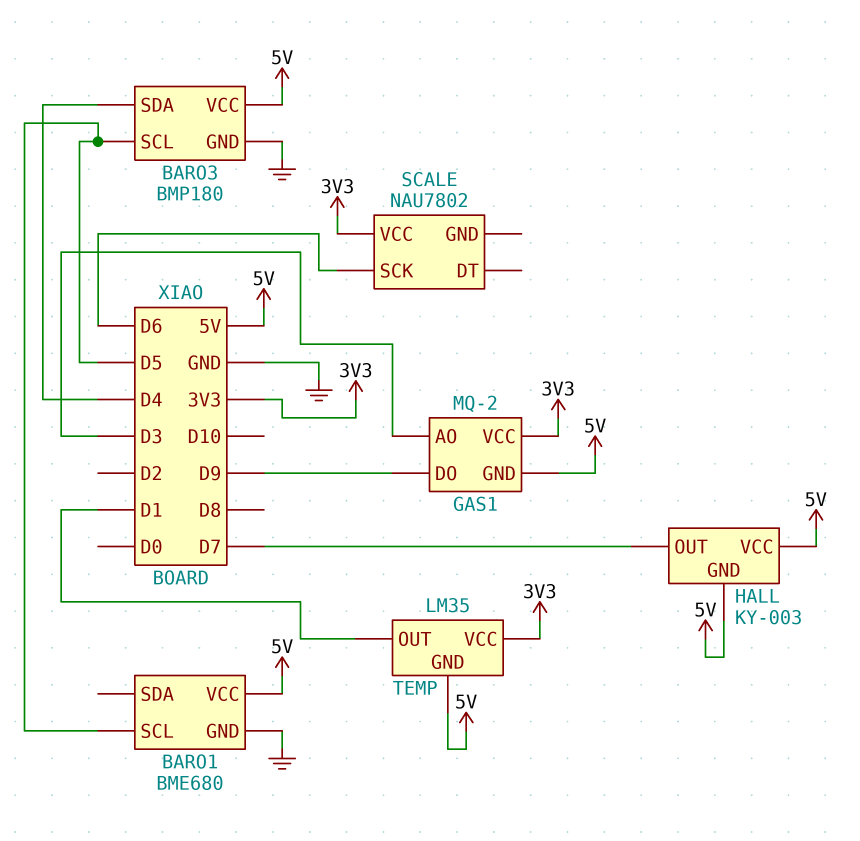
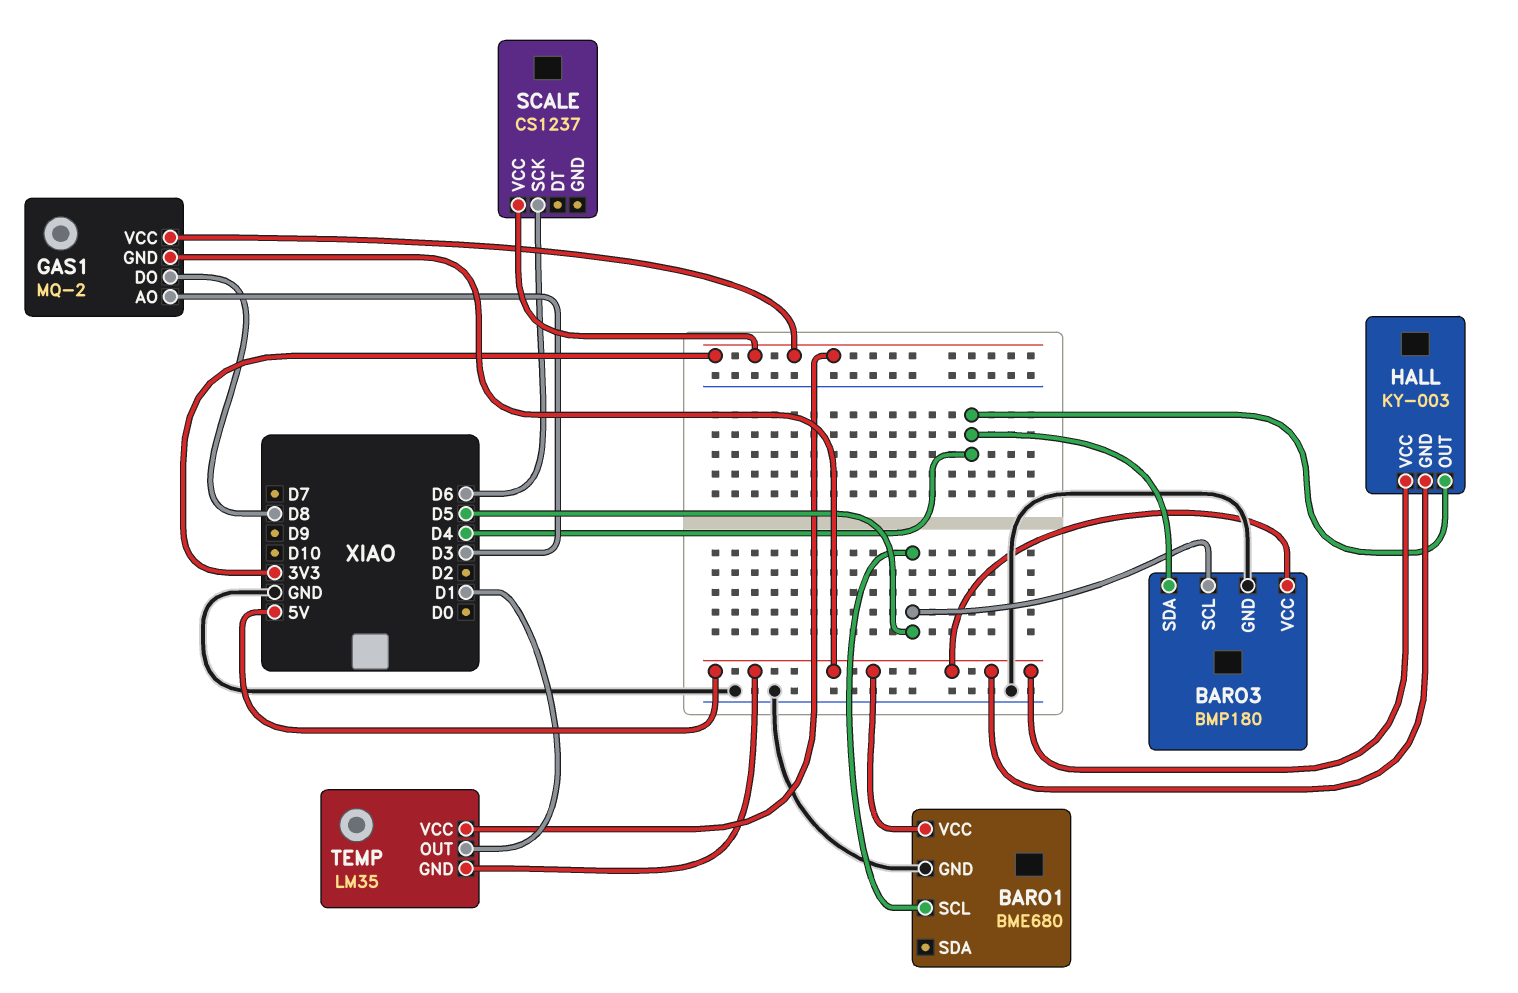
GAS1 pin DO: D9 -> D8
HALL pin OUT: D7 -> D4
SCALE: NAU7802 -> CS1237

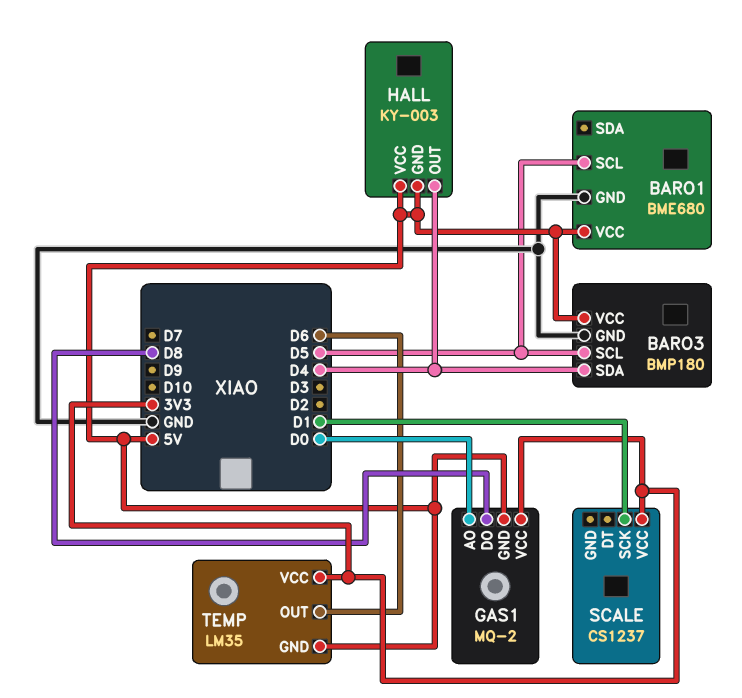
GAS1 pin AO: D3 -> D0
SCALE pin SCK: D6 -> D1
TEMP pin OUT: D1 -> D6

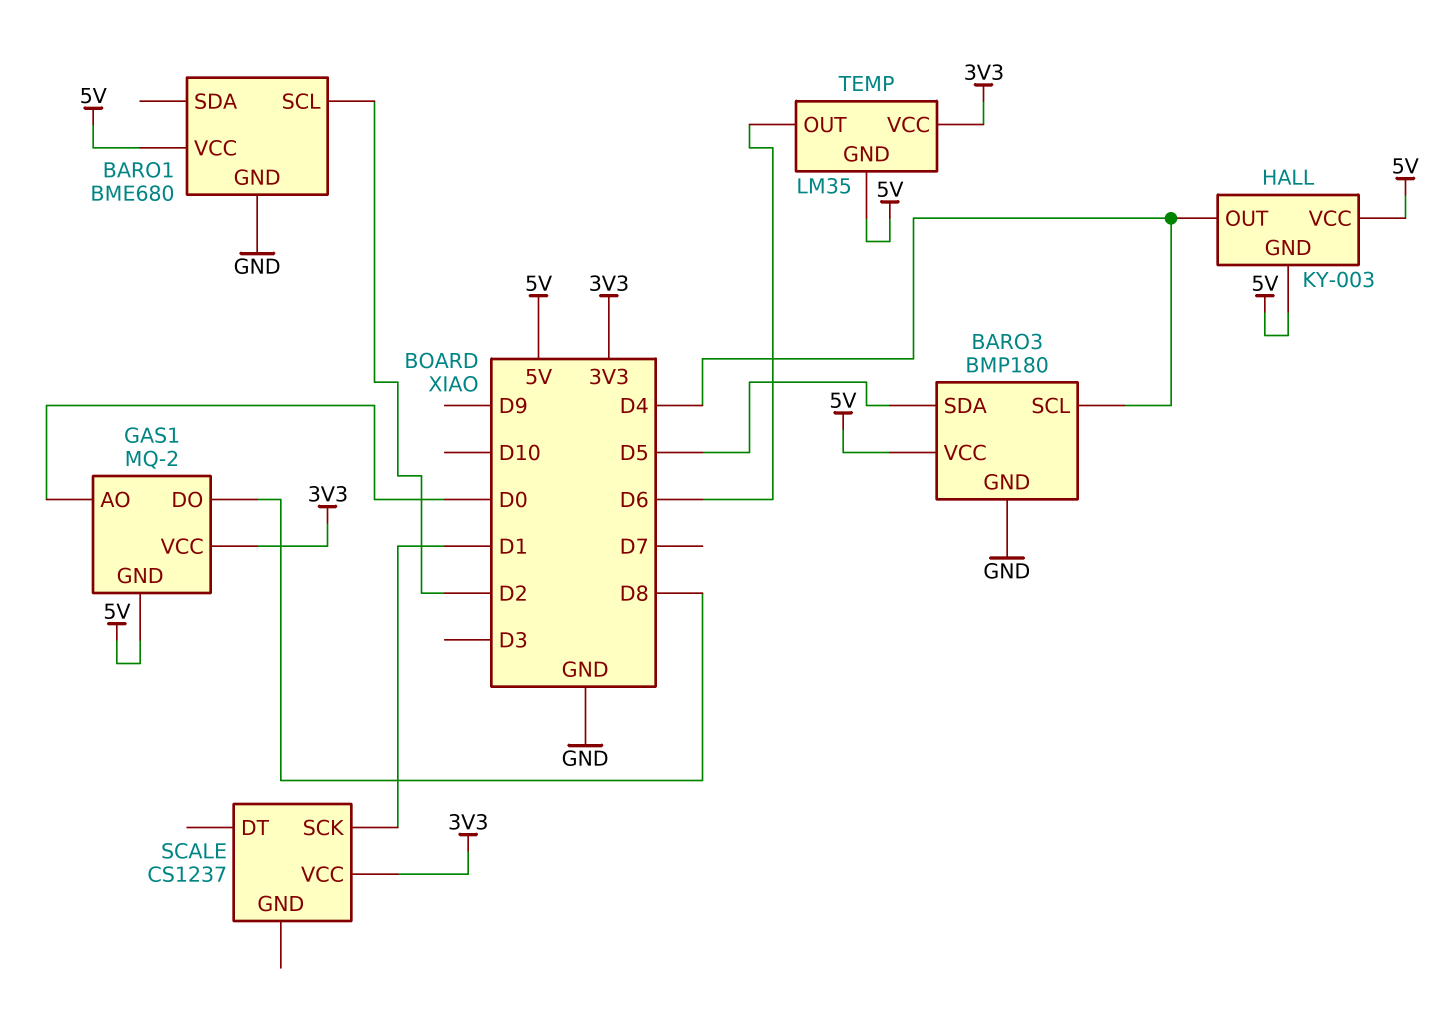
BARO1 pin SCL: D5 -> D2
BARO3 pin SCL: D5 -> D4
BARO3 pin SDA: D4 -> D5

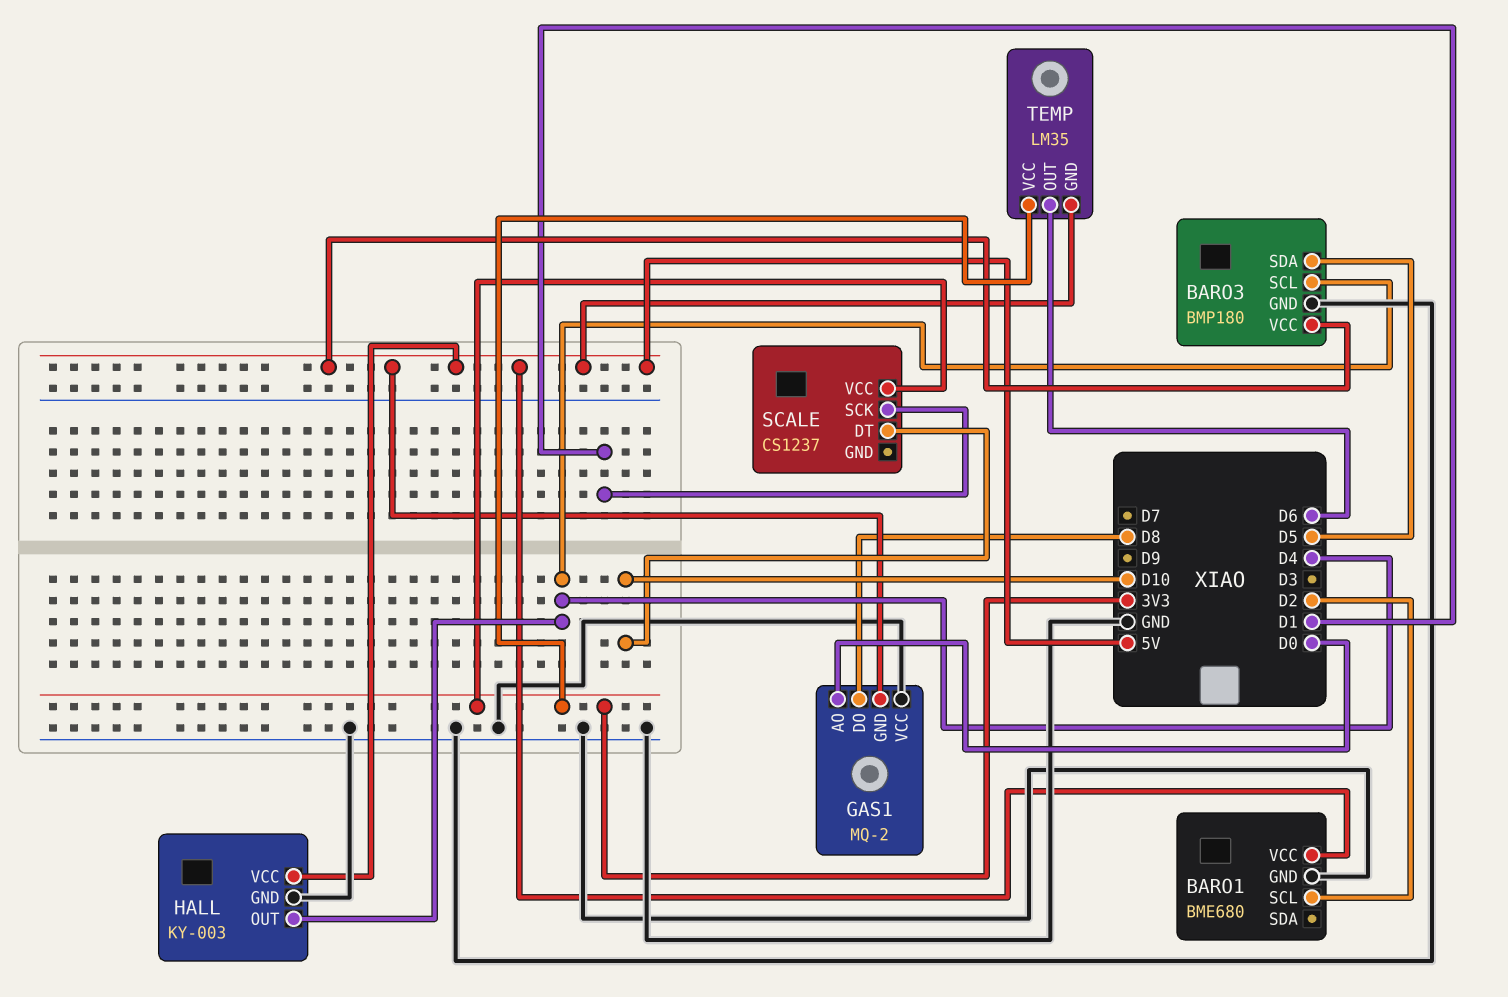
GAS1 pin VCC: 3V3 -> GND
HALL pin GND: 5V -> GND
SCALE pin DT: none -> D10

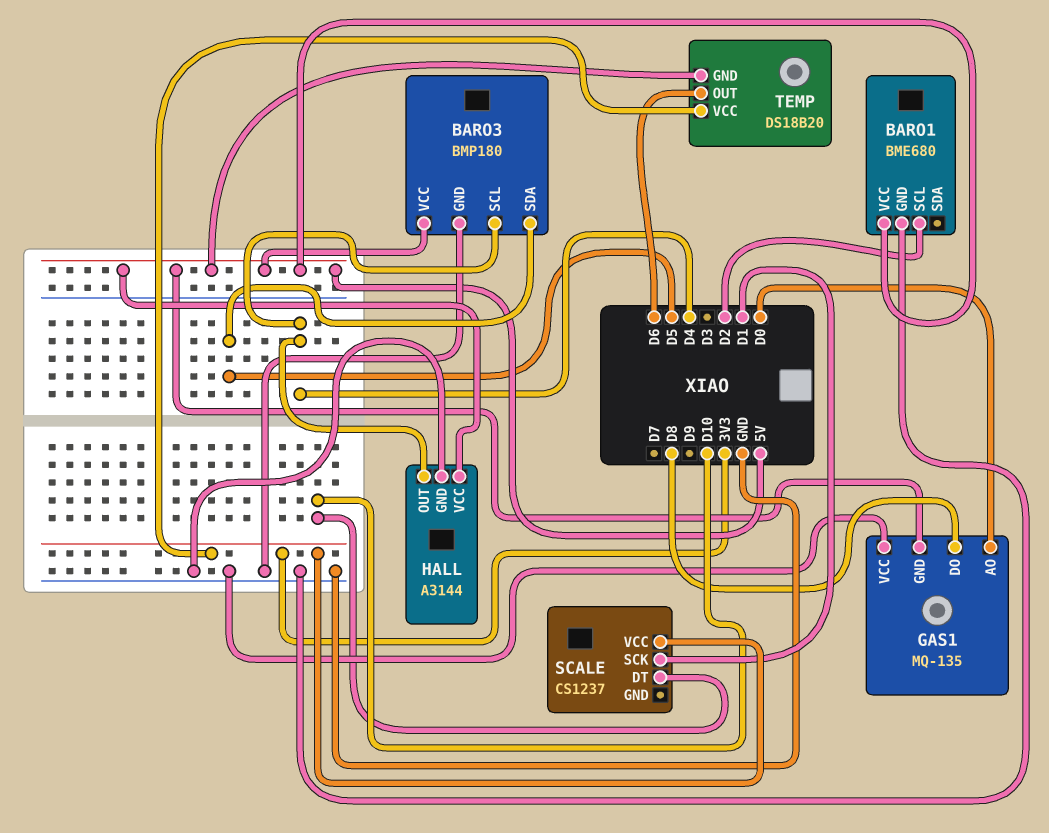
GAS1: MQ-2 -> MQ-135
HALL: KY-003 -> A3144
TEMP: LM35 -> DS18B20

